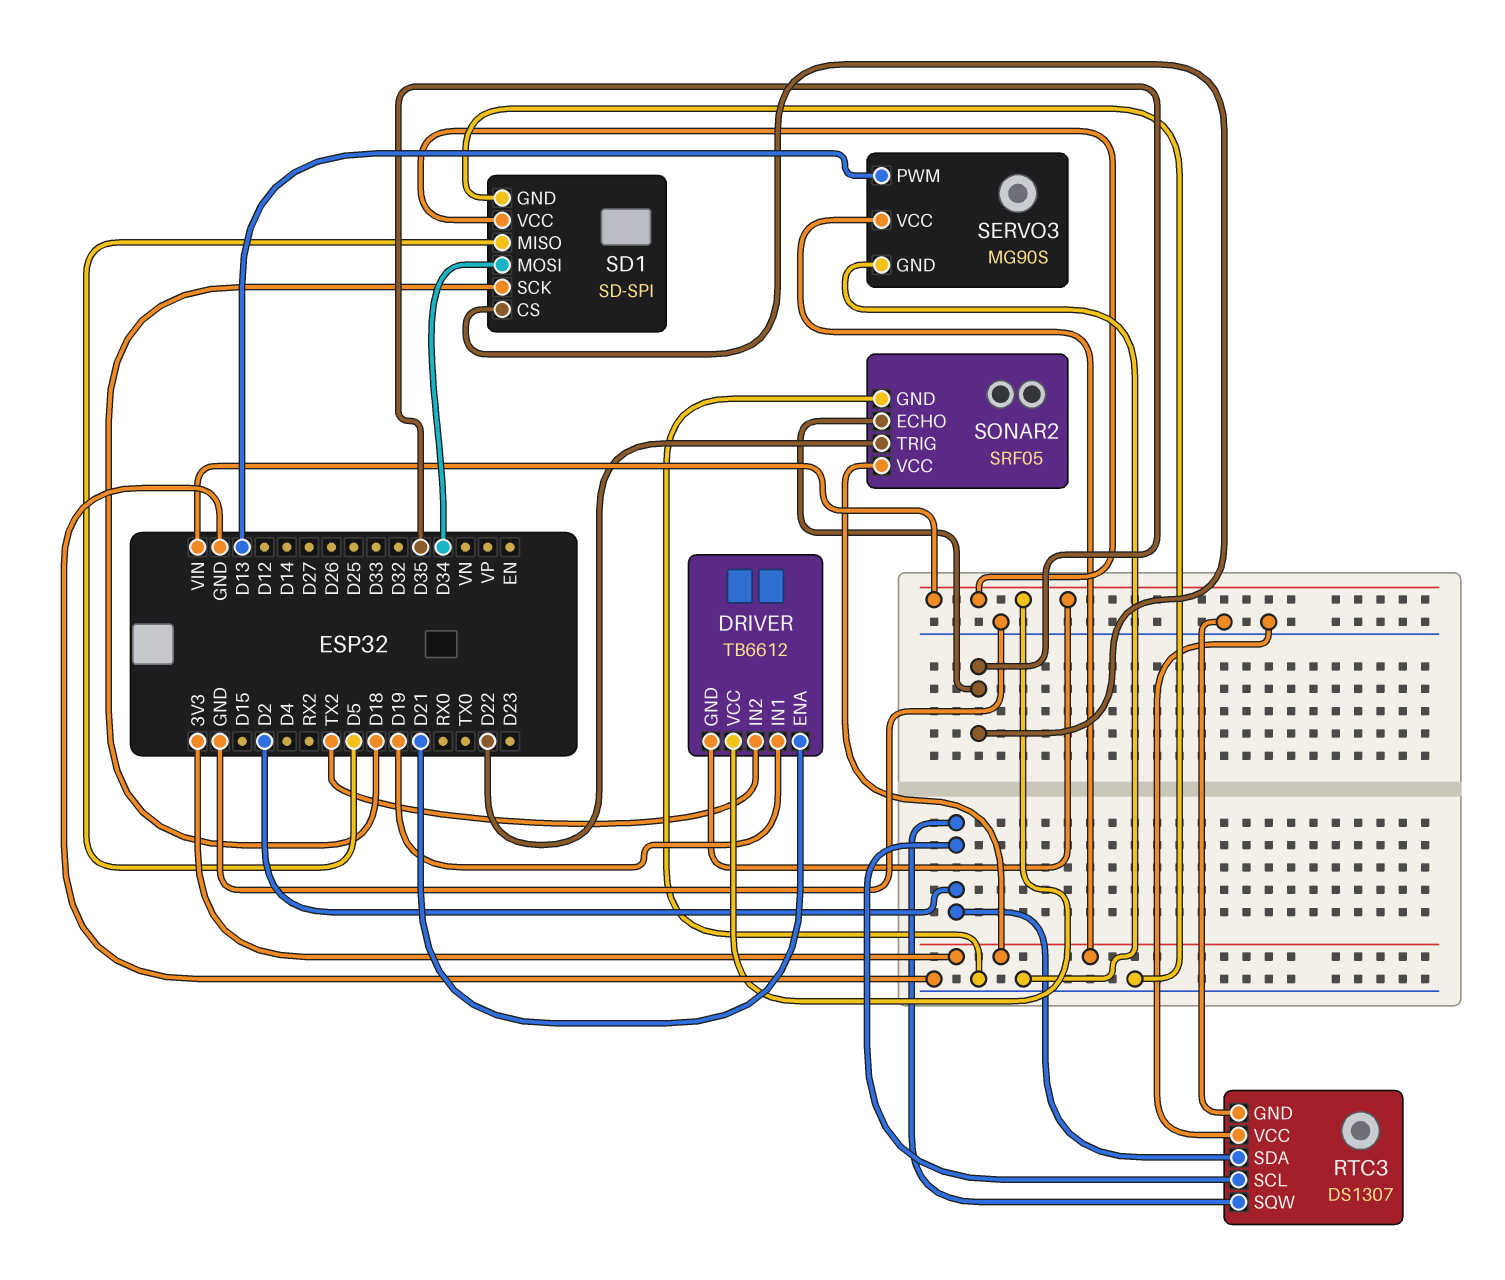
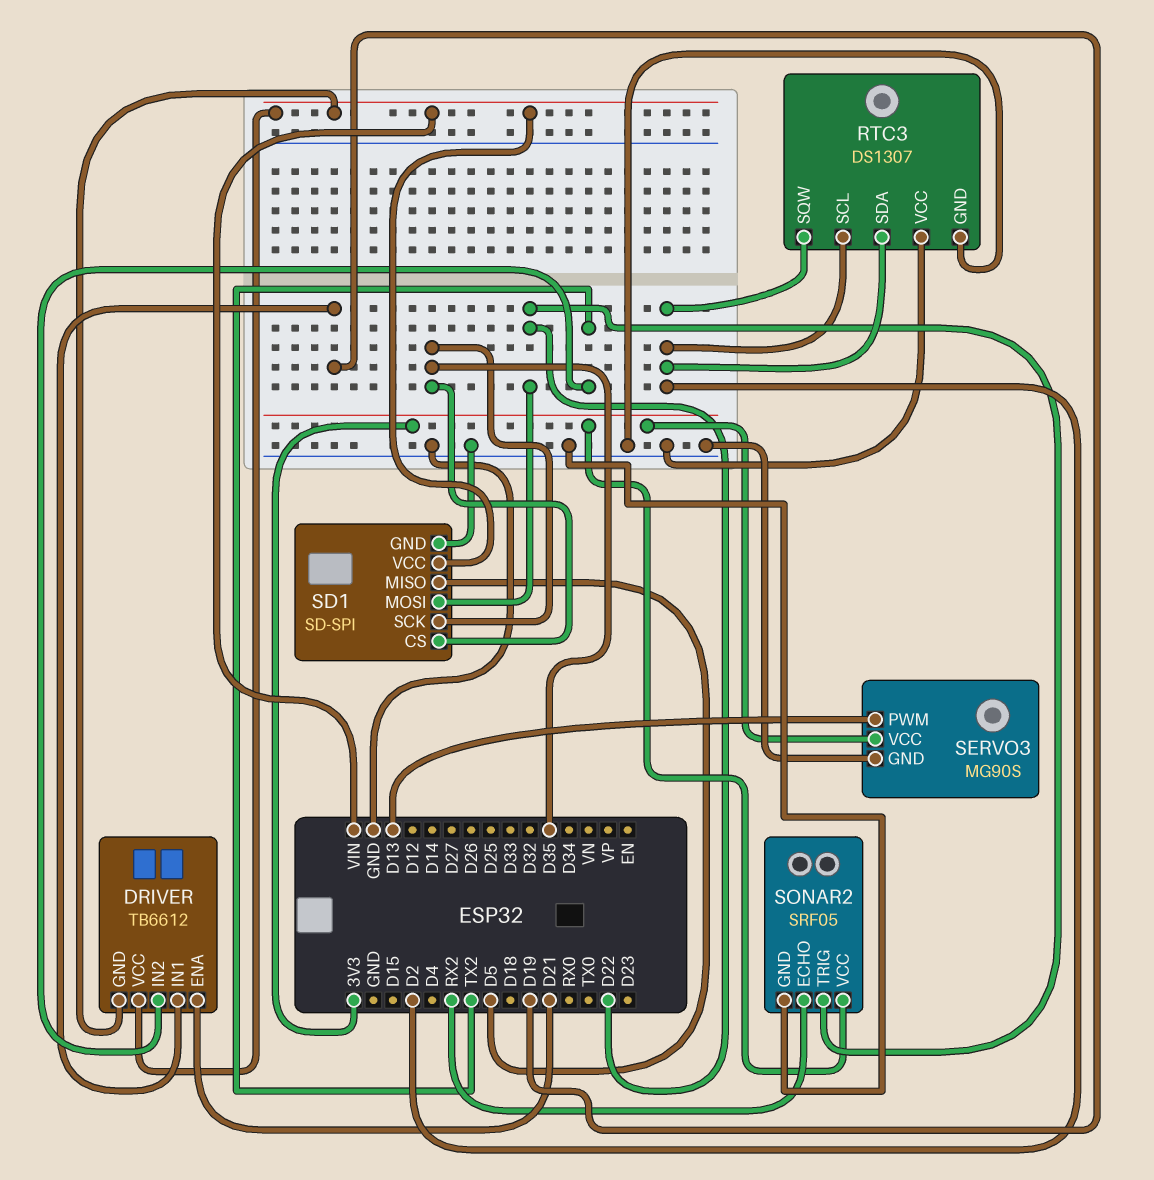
SD1 pin MOSI: D34 -> D22
SD1 pin SCK: D18 -> D35
SONAR2 pin ECHO: D35 -> RX2

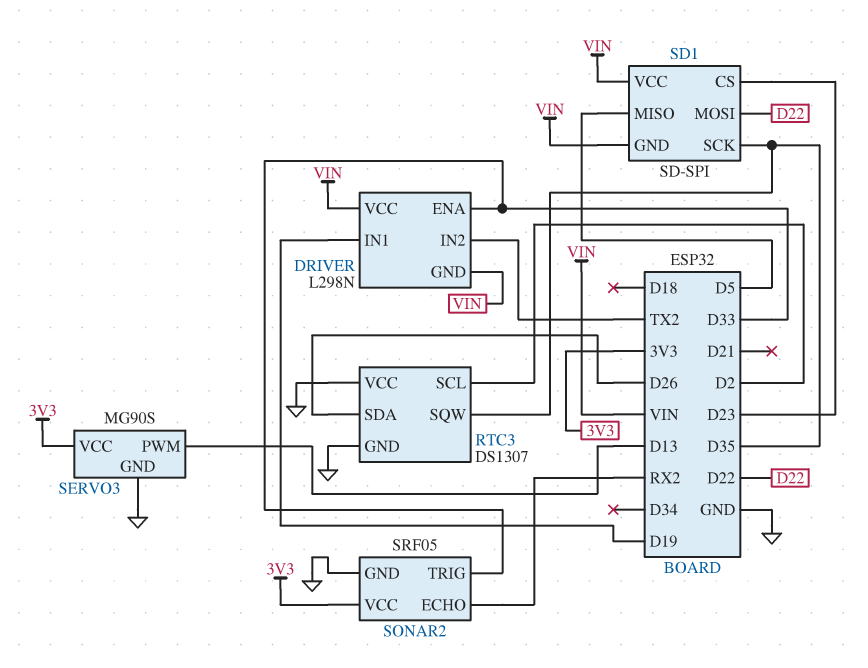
DRIVER: TB6612 -> L298N
DRIVER pin ENA: D21 -> D33
RTC3 pin SDA: D2 -> D26
RTC3 pin SQW: D2 -> D35
SD1 pin CS: D35 -> D23
SD1 pin GND: GND -> VIN
SONAR2 pin TRIG: D22 -> D33

